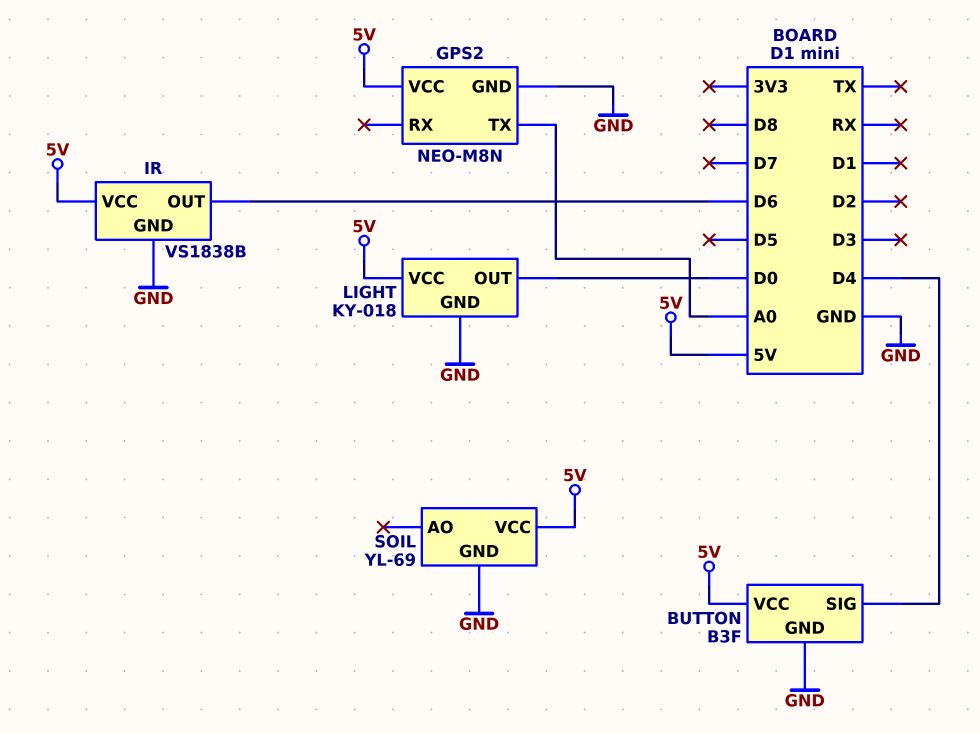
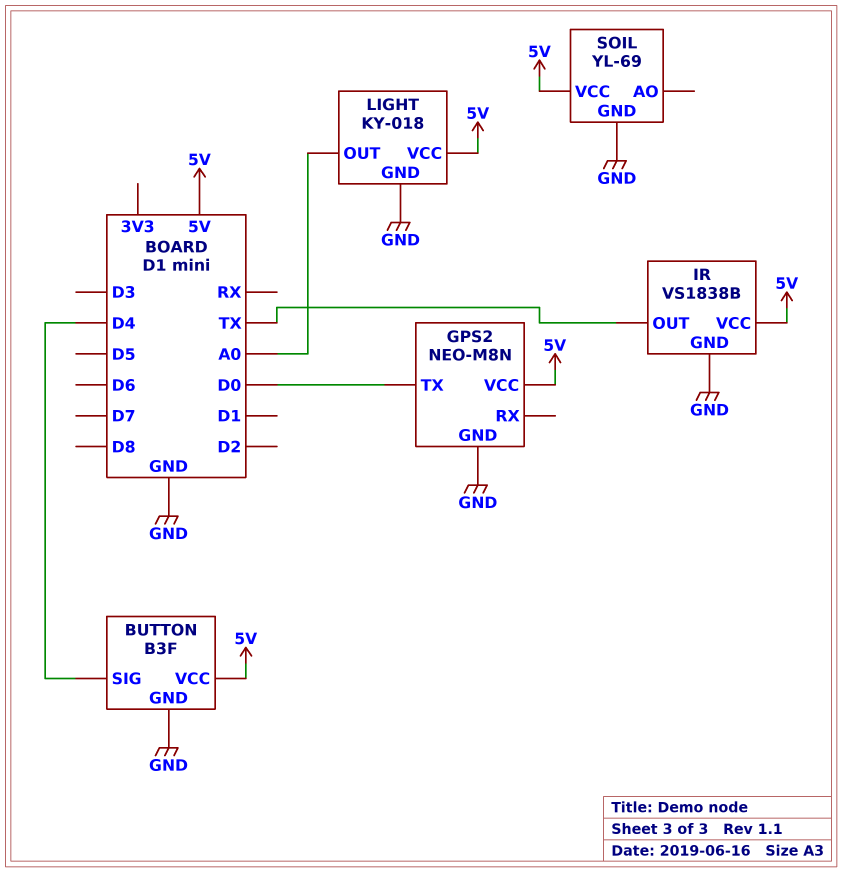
GPS2 pin TX: A0 -> D0
IR pin OUT: D6 -> TX
LIGHT pin OUT: D0 -> A0

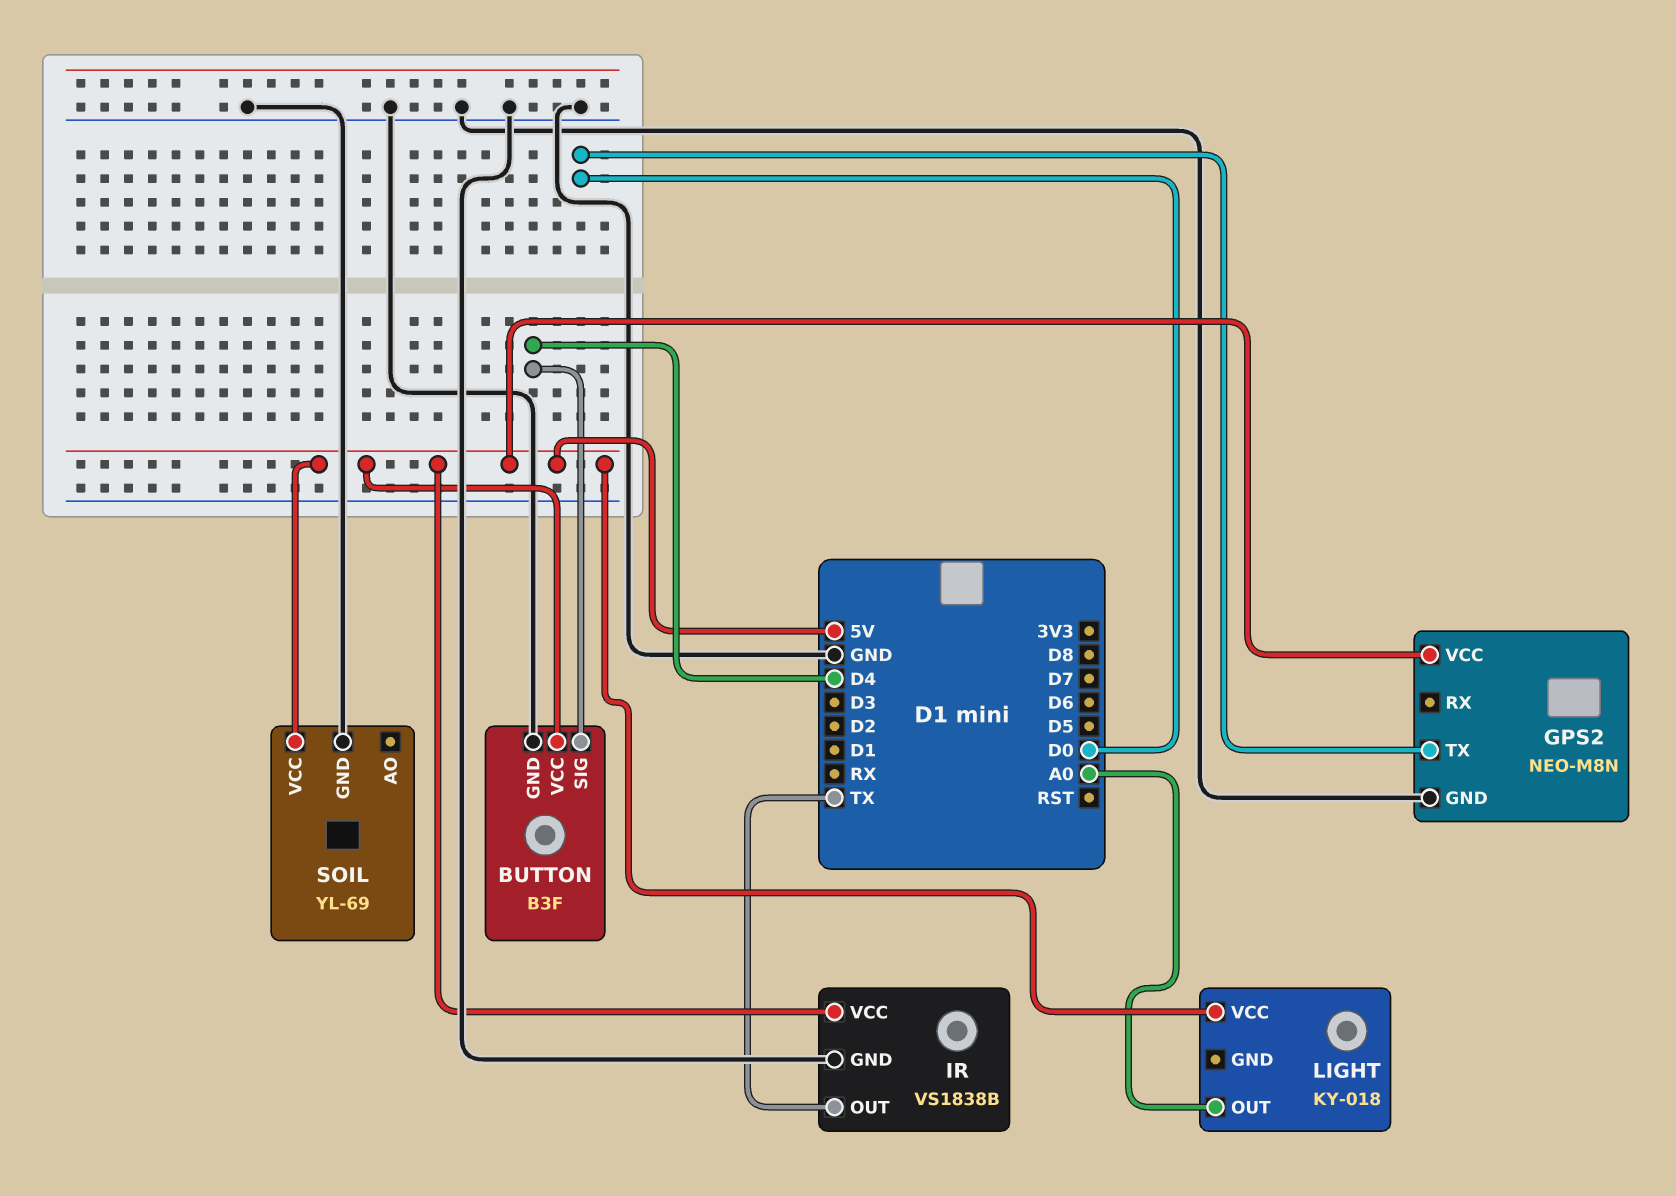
LIGHT pin GND: GND -> none

